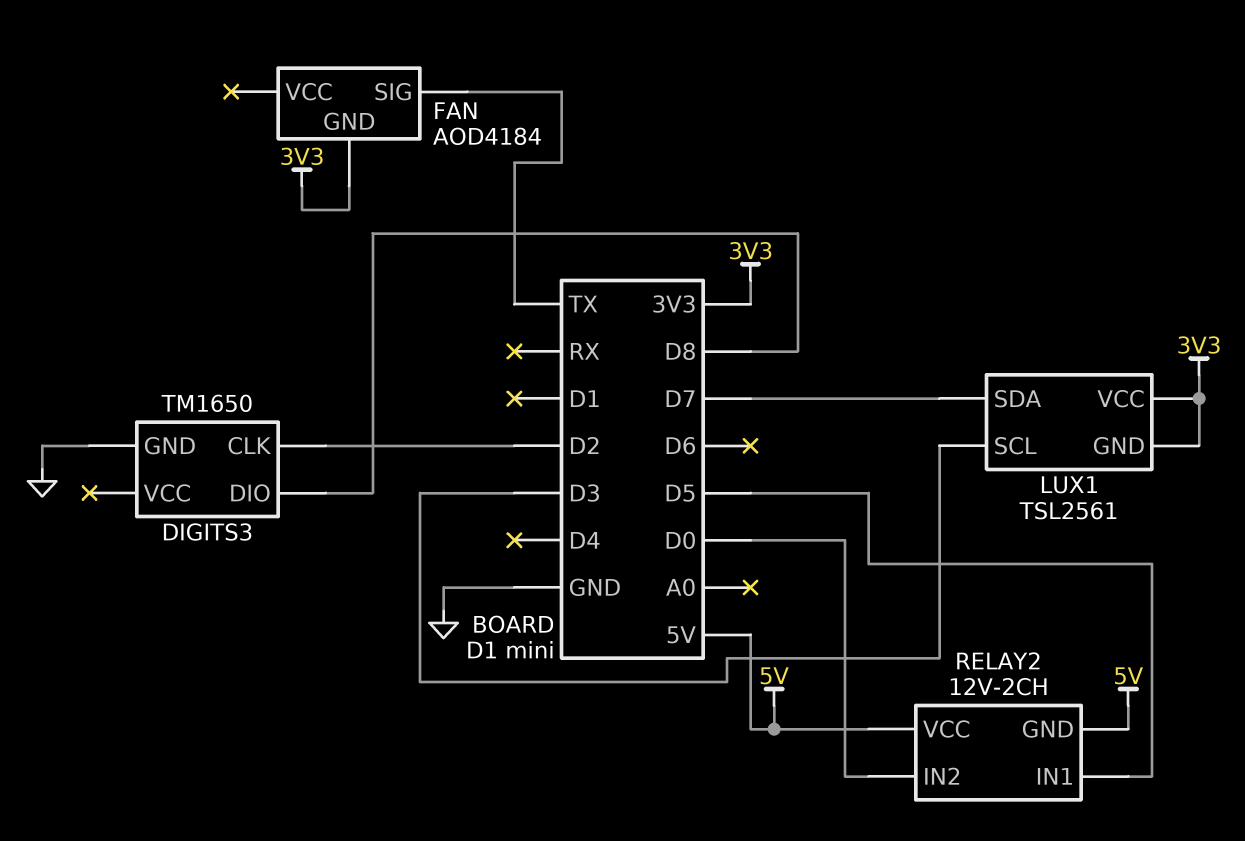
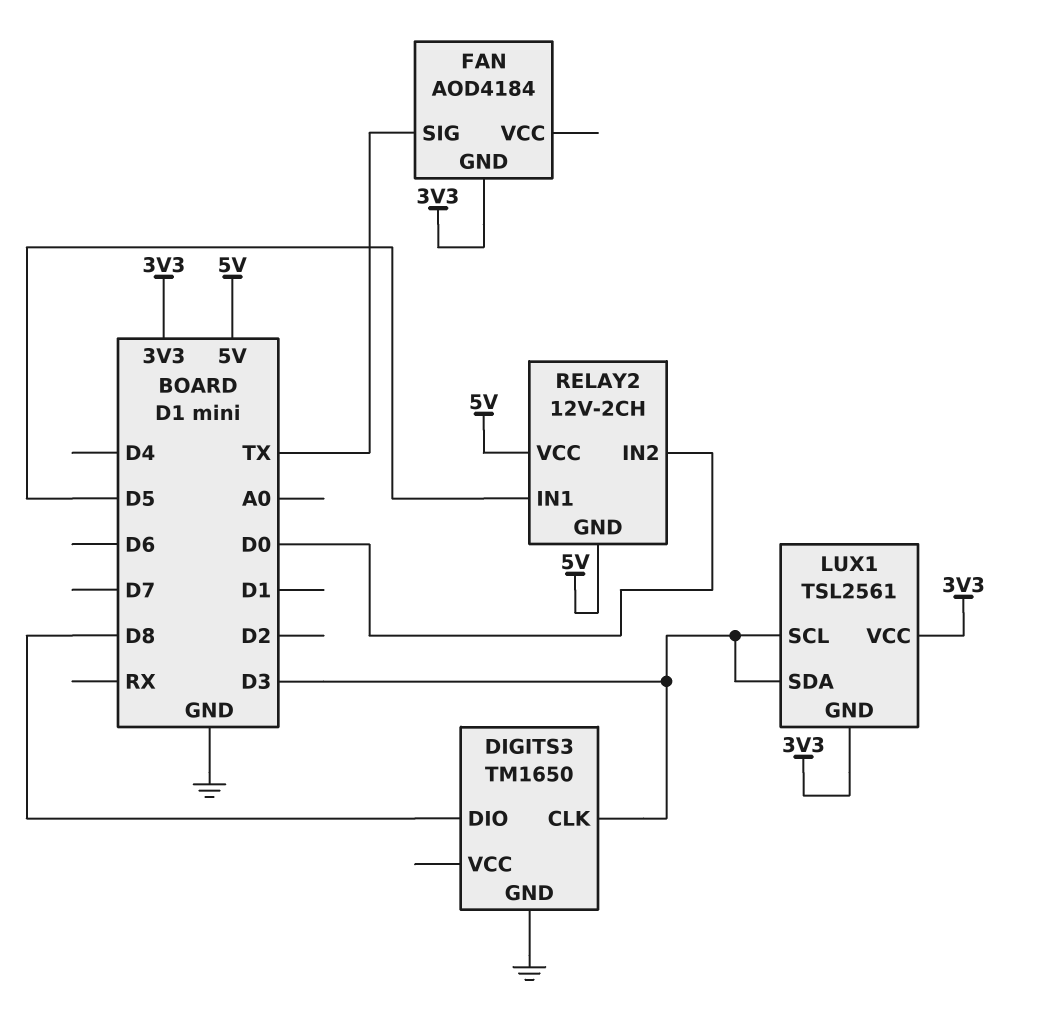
DIGITS3 pin CLK: D2 -> D3
LUX1 pin SDA: D7 -> D3

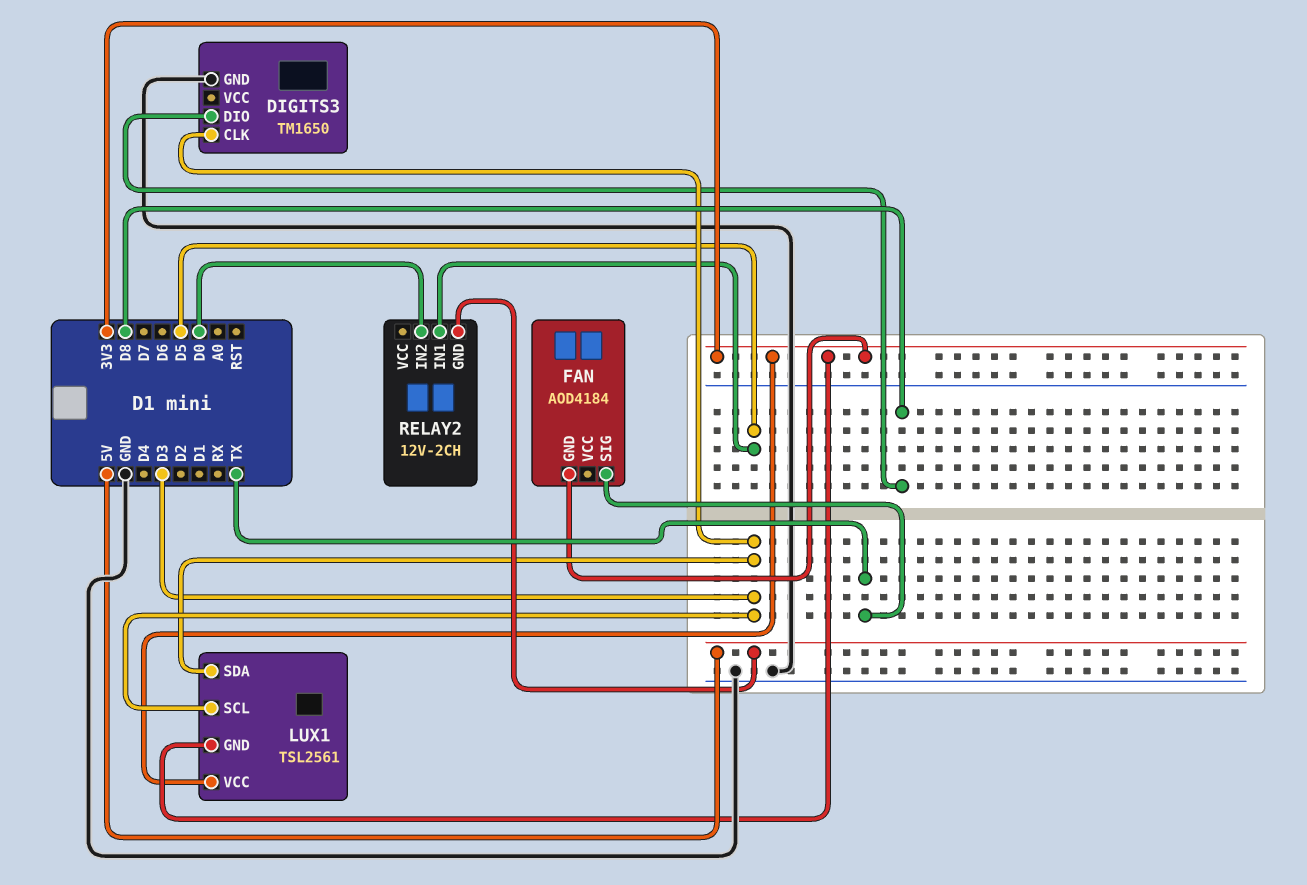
RELAY2 pin VCC: 5V -> none

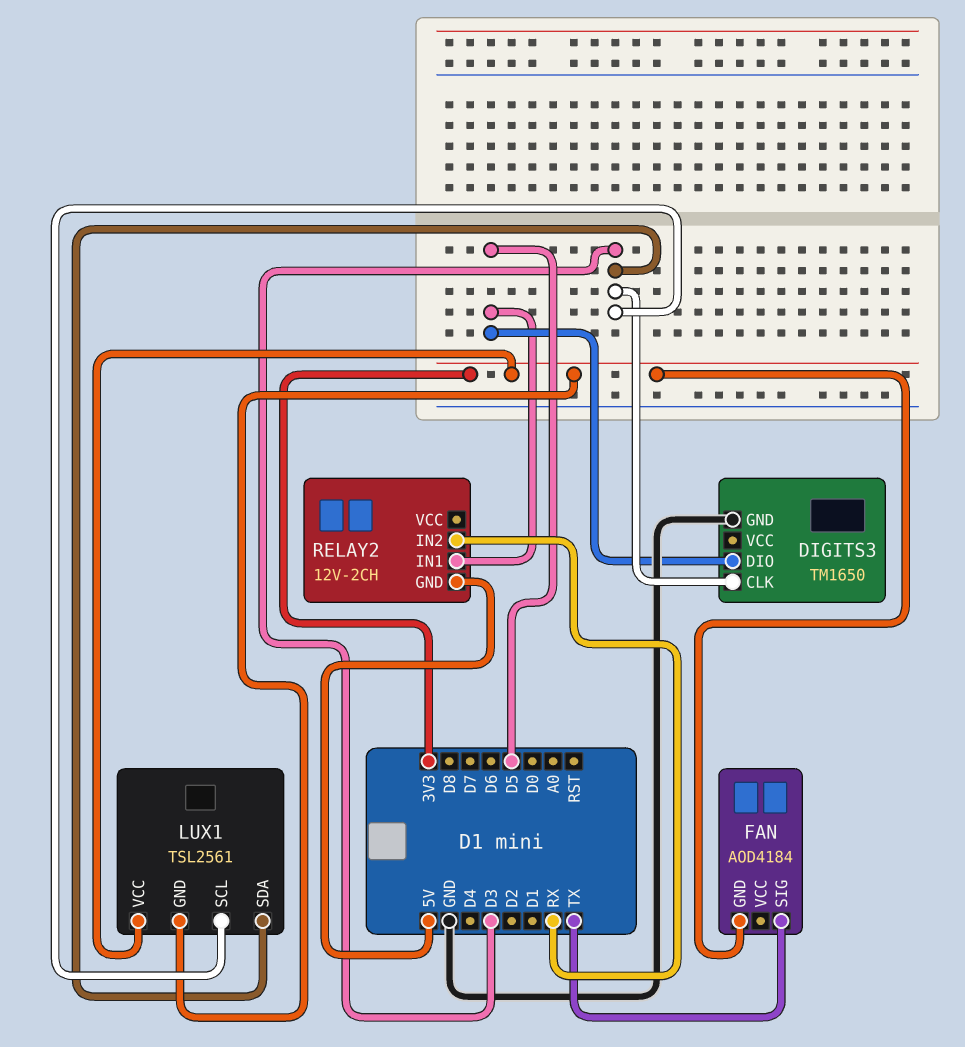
DIGITS3 pin DIO: D8 -> D5
RELAY2 pin IN2: D0 -> RX

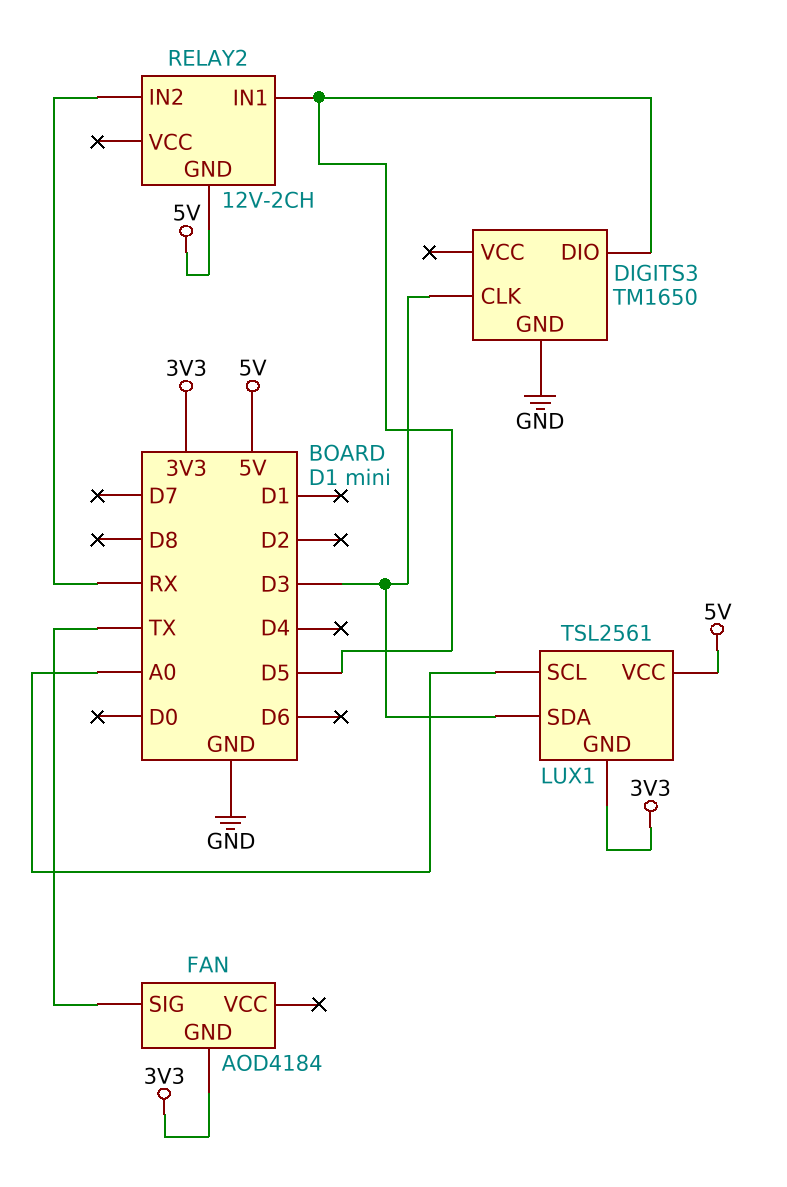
LUX1 pin SCL: D3 -> A0
LUX1 pin VCC: 3V3 -> 5V

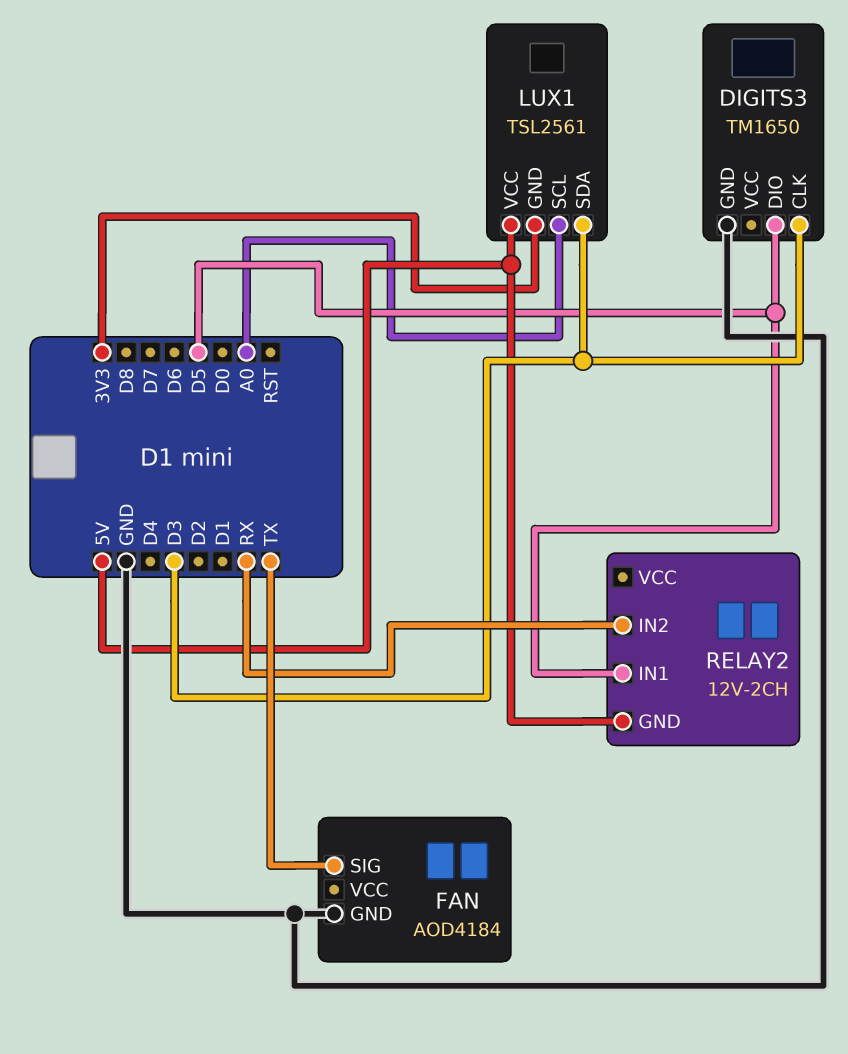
FAN pin GND: 3V3 -> GND

